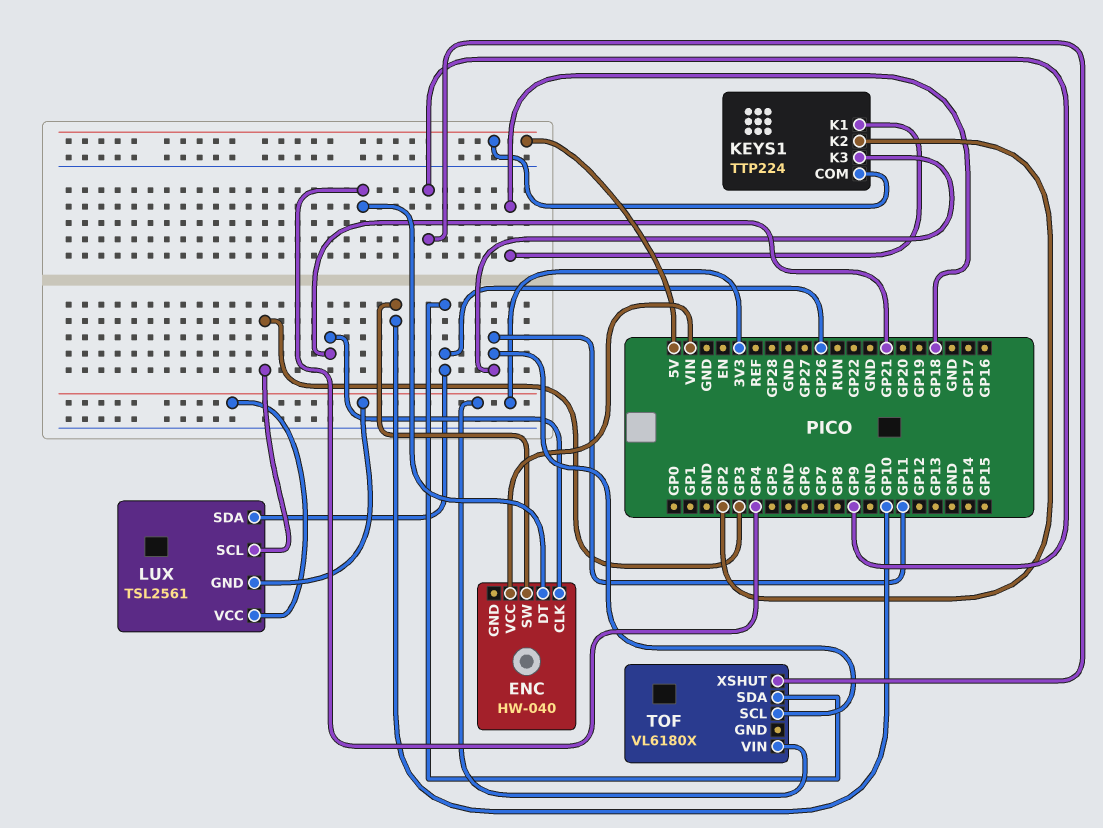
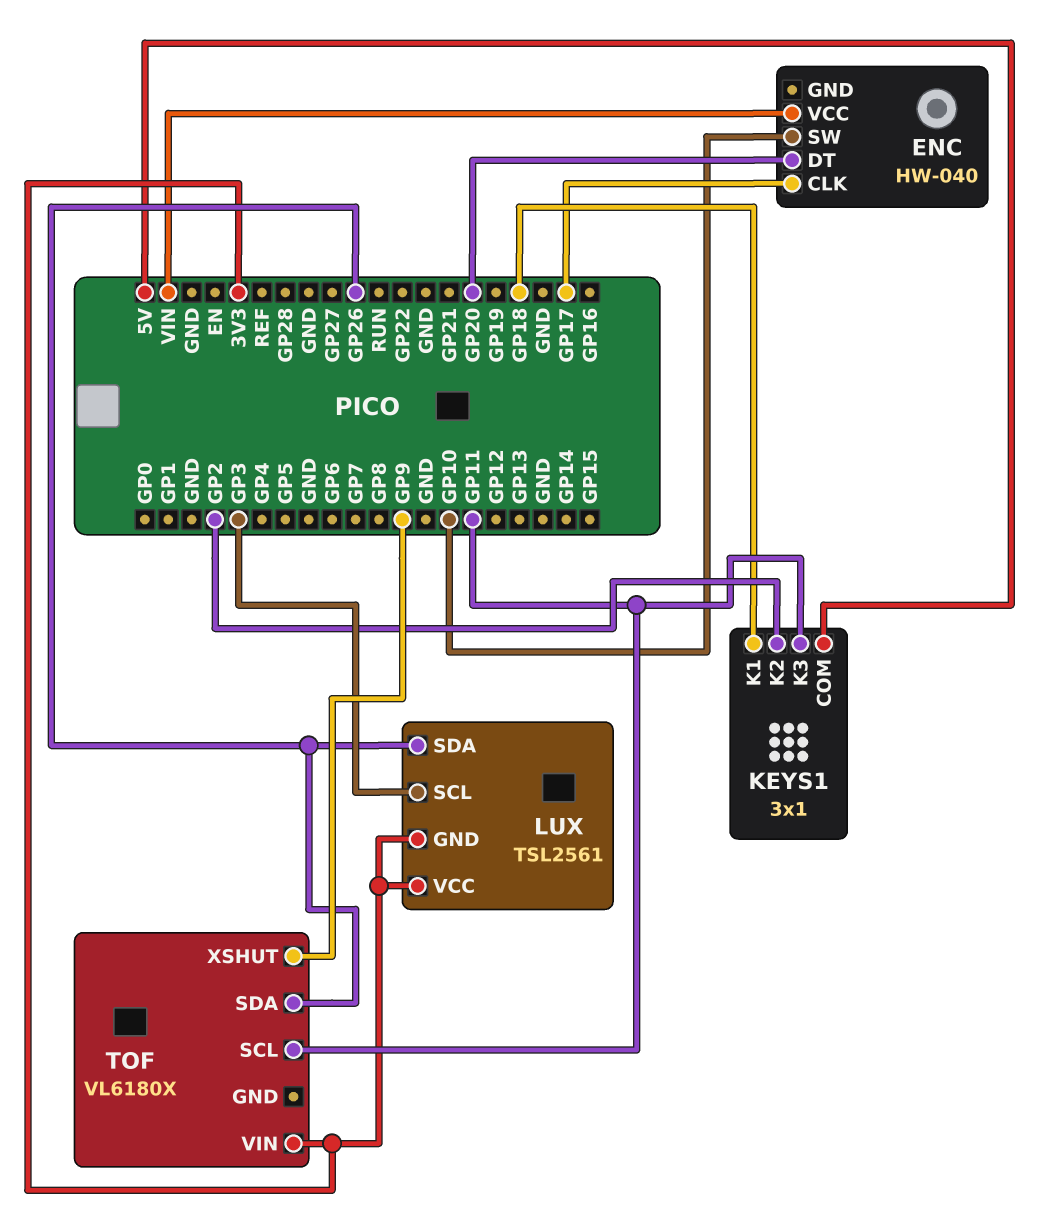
ENC pin CLK: GP21 -> GP17
ENC pin DT: GP4 -> GP20
KEYS1: TTP224 -> 3x1

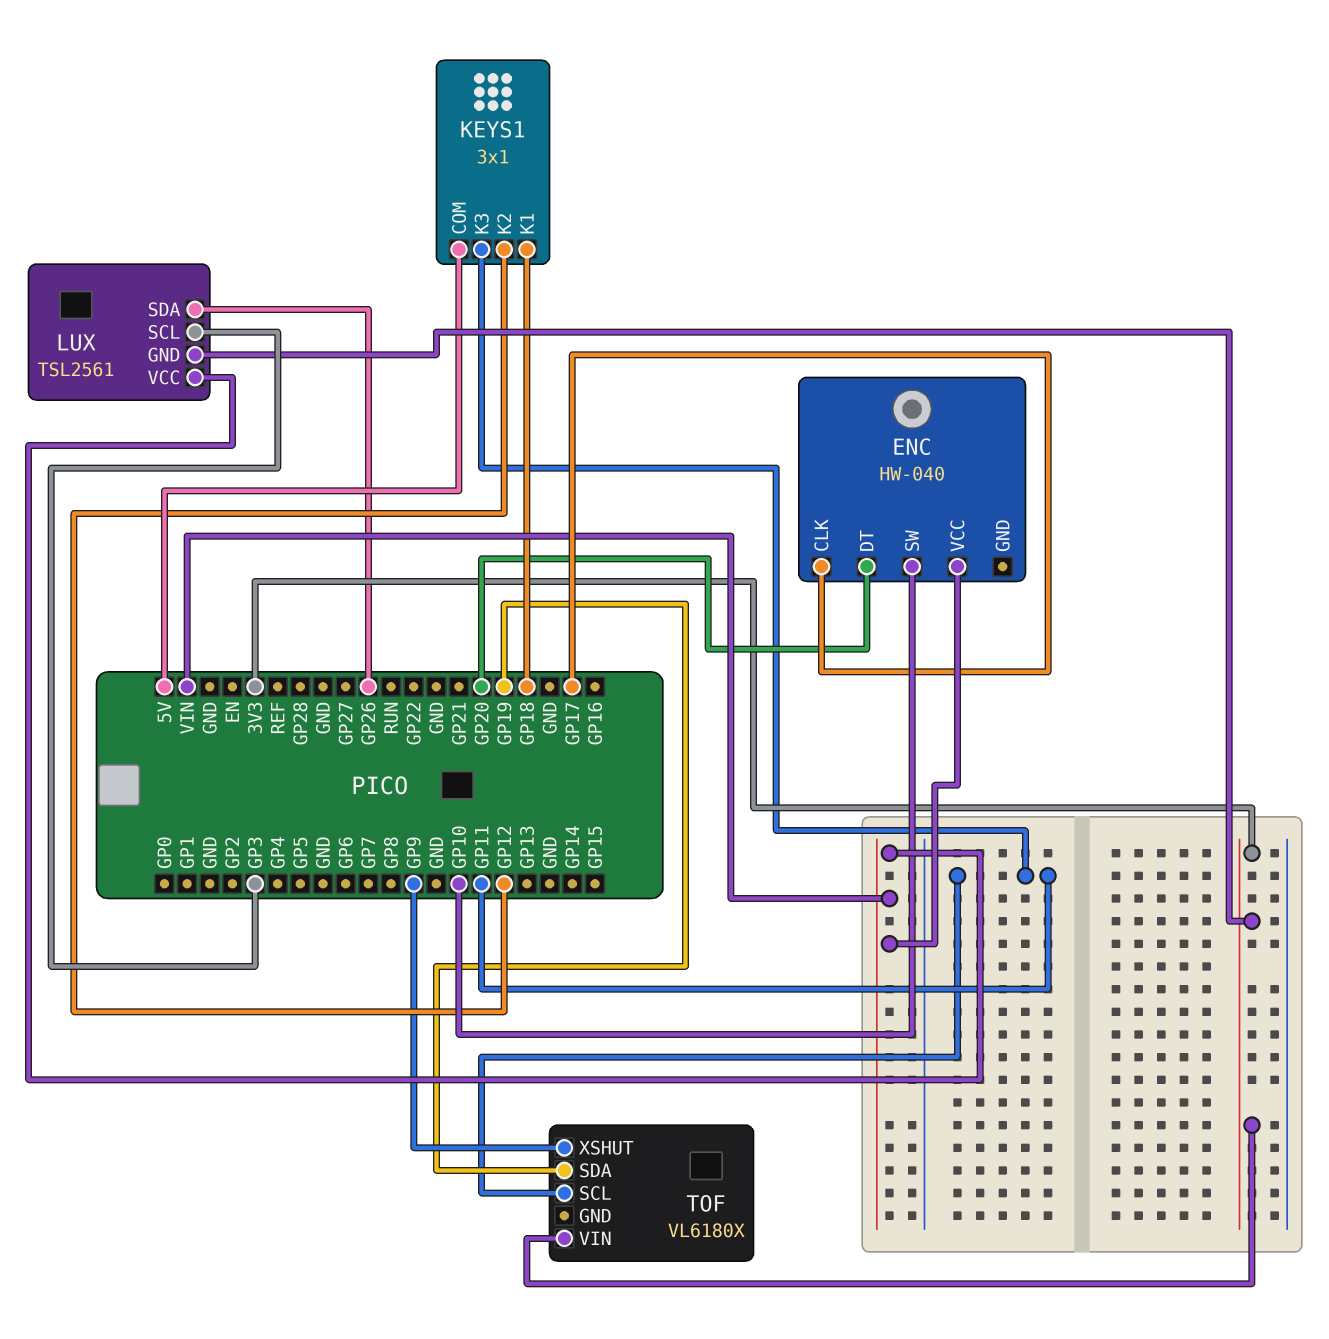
KEYS1 pin K2: GP2 -> GP12
LUX pin VCC: 3V3 -> VIN
TOF pin SDA: GP26 -> GP19

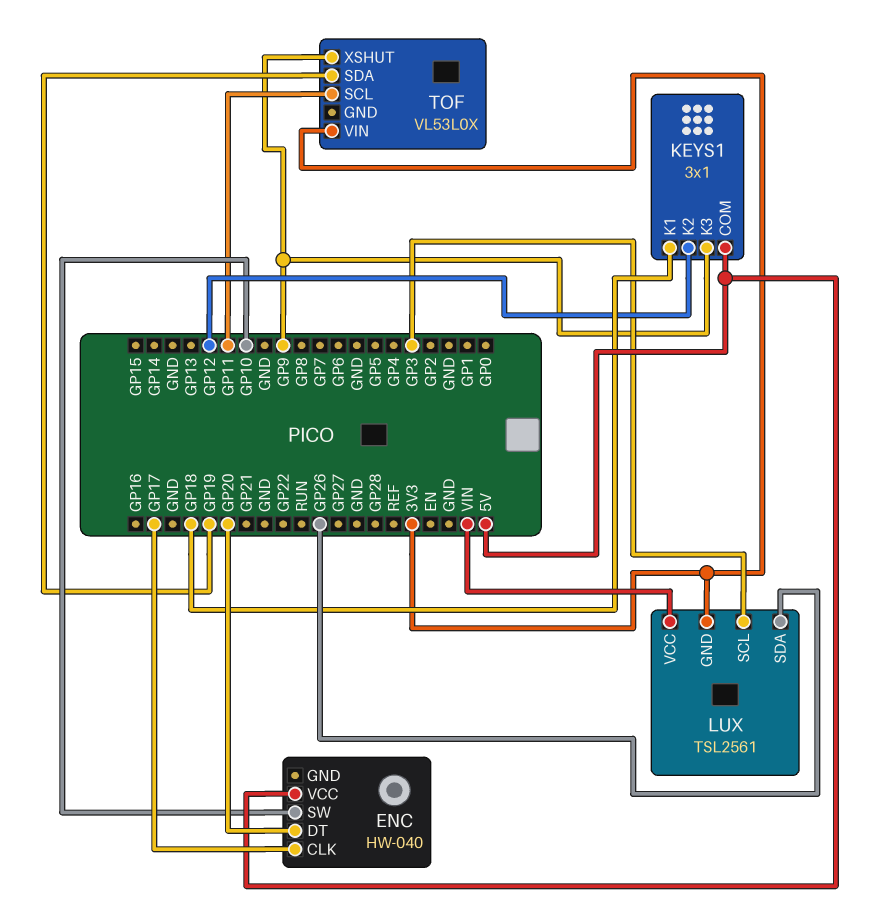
ENC pin VCC: VIN -> 5V
KEYS1 pin K3: GP11 -> GP9
TOF: VL6180X -> VL53L0X

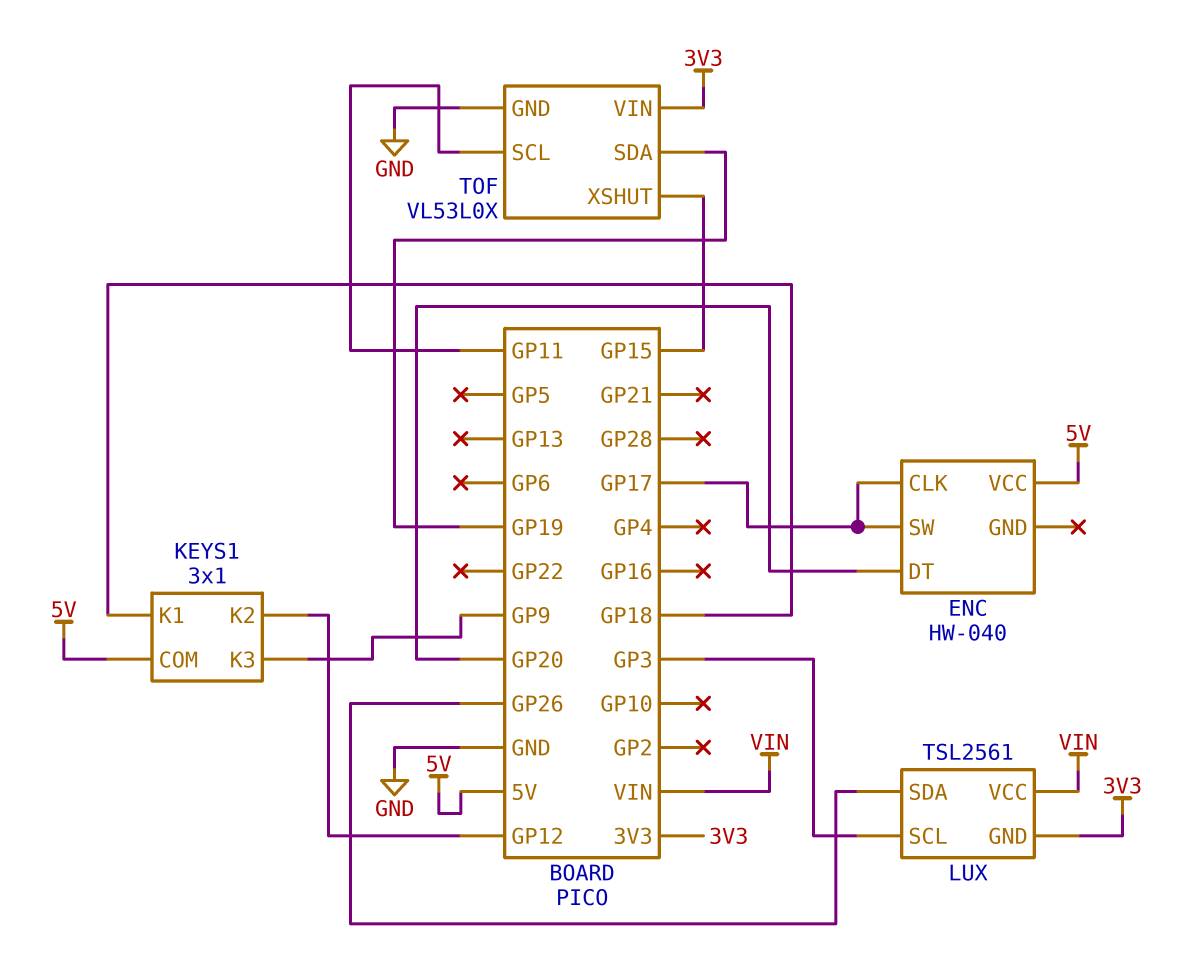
ENC pin SW: GP10 -> GP17
TOF pin GND: none -> GND
TOF pin XSHUT: GP9 -> GP15

